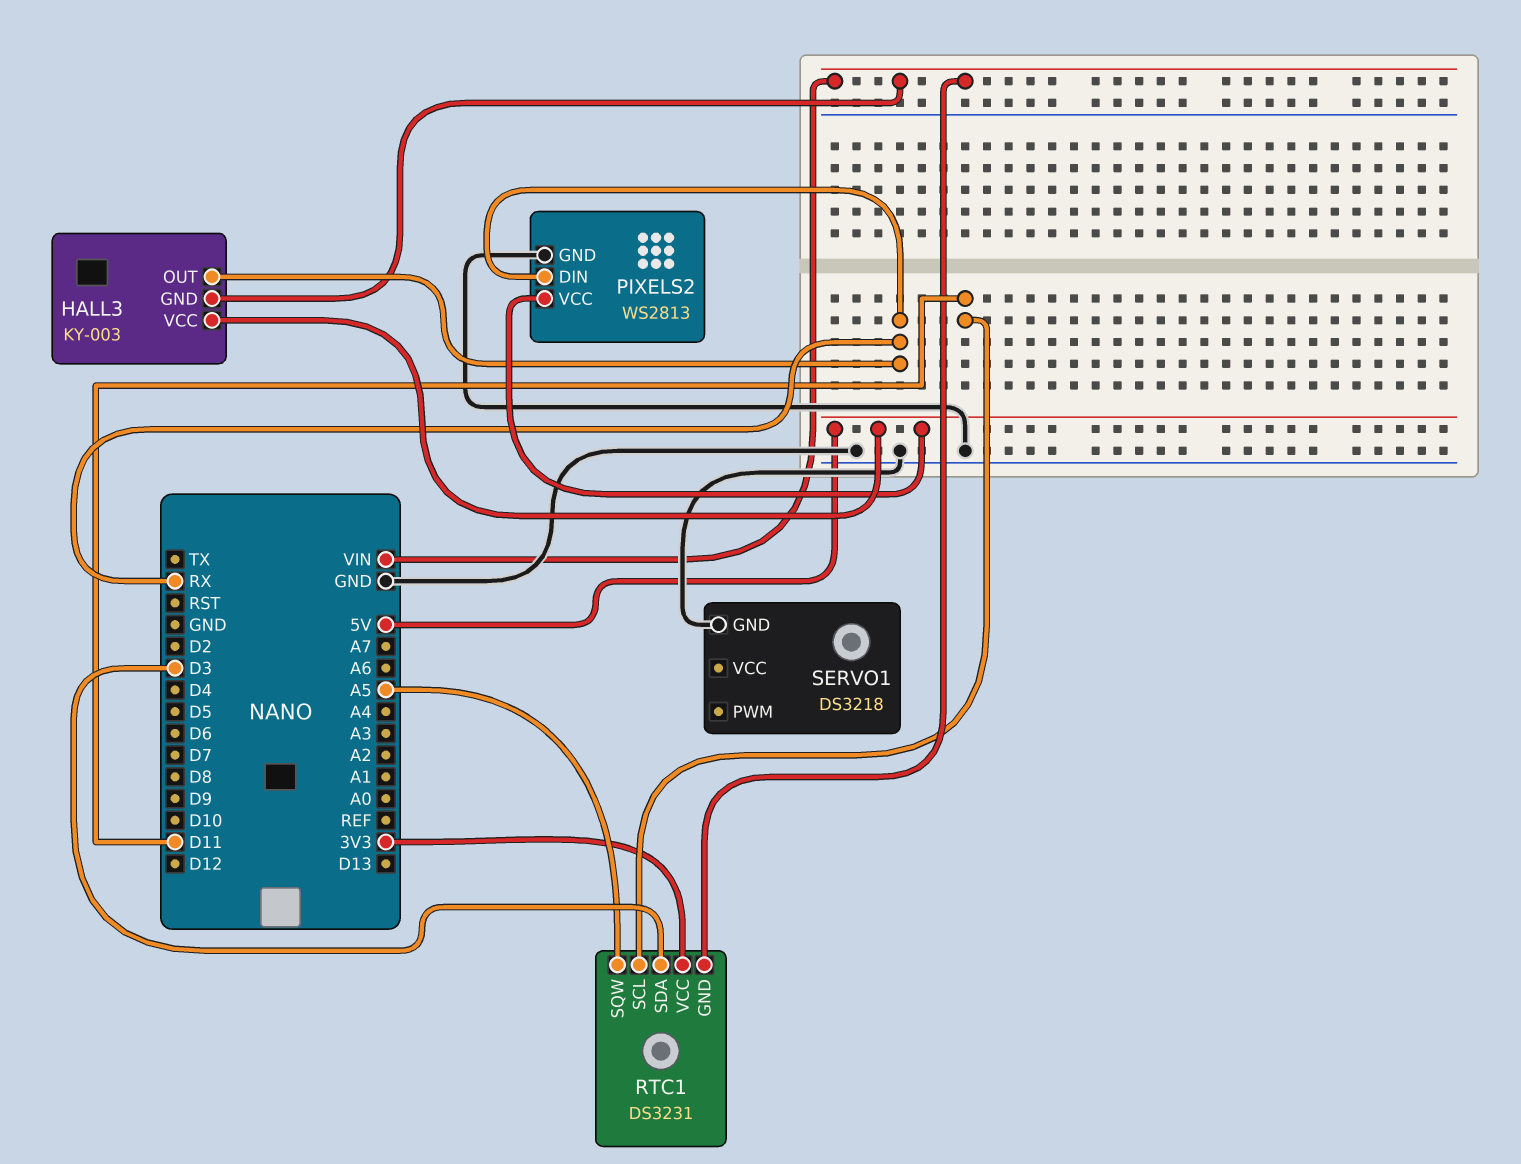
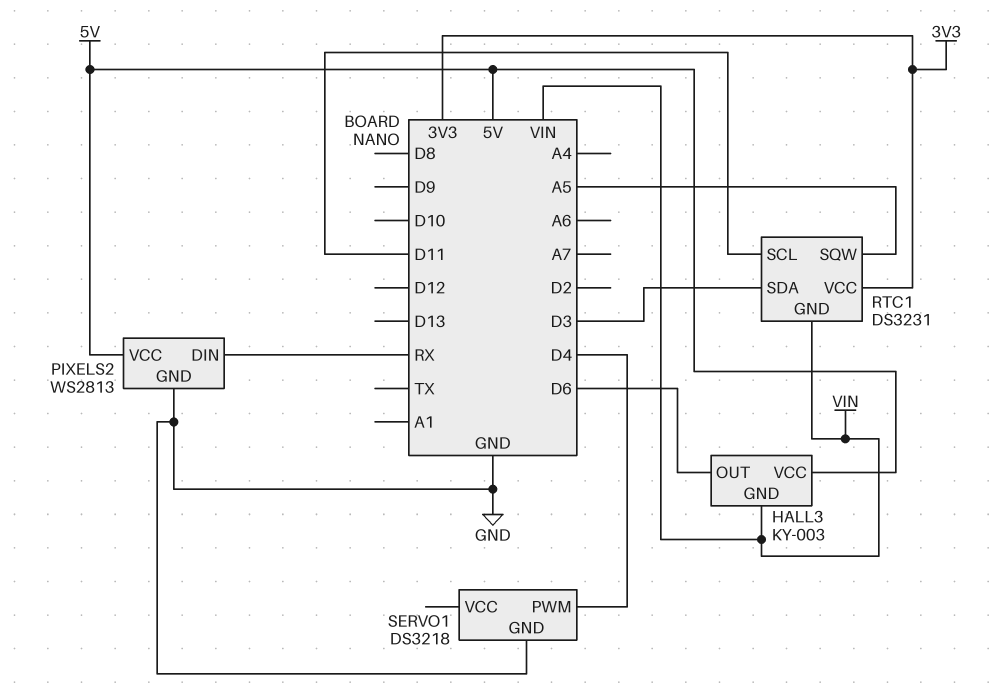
HALL3 pin OUT: RX -> D6
SERVO1 pin PWM: none -> D4

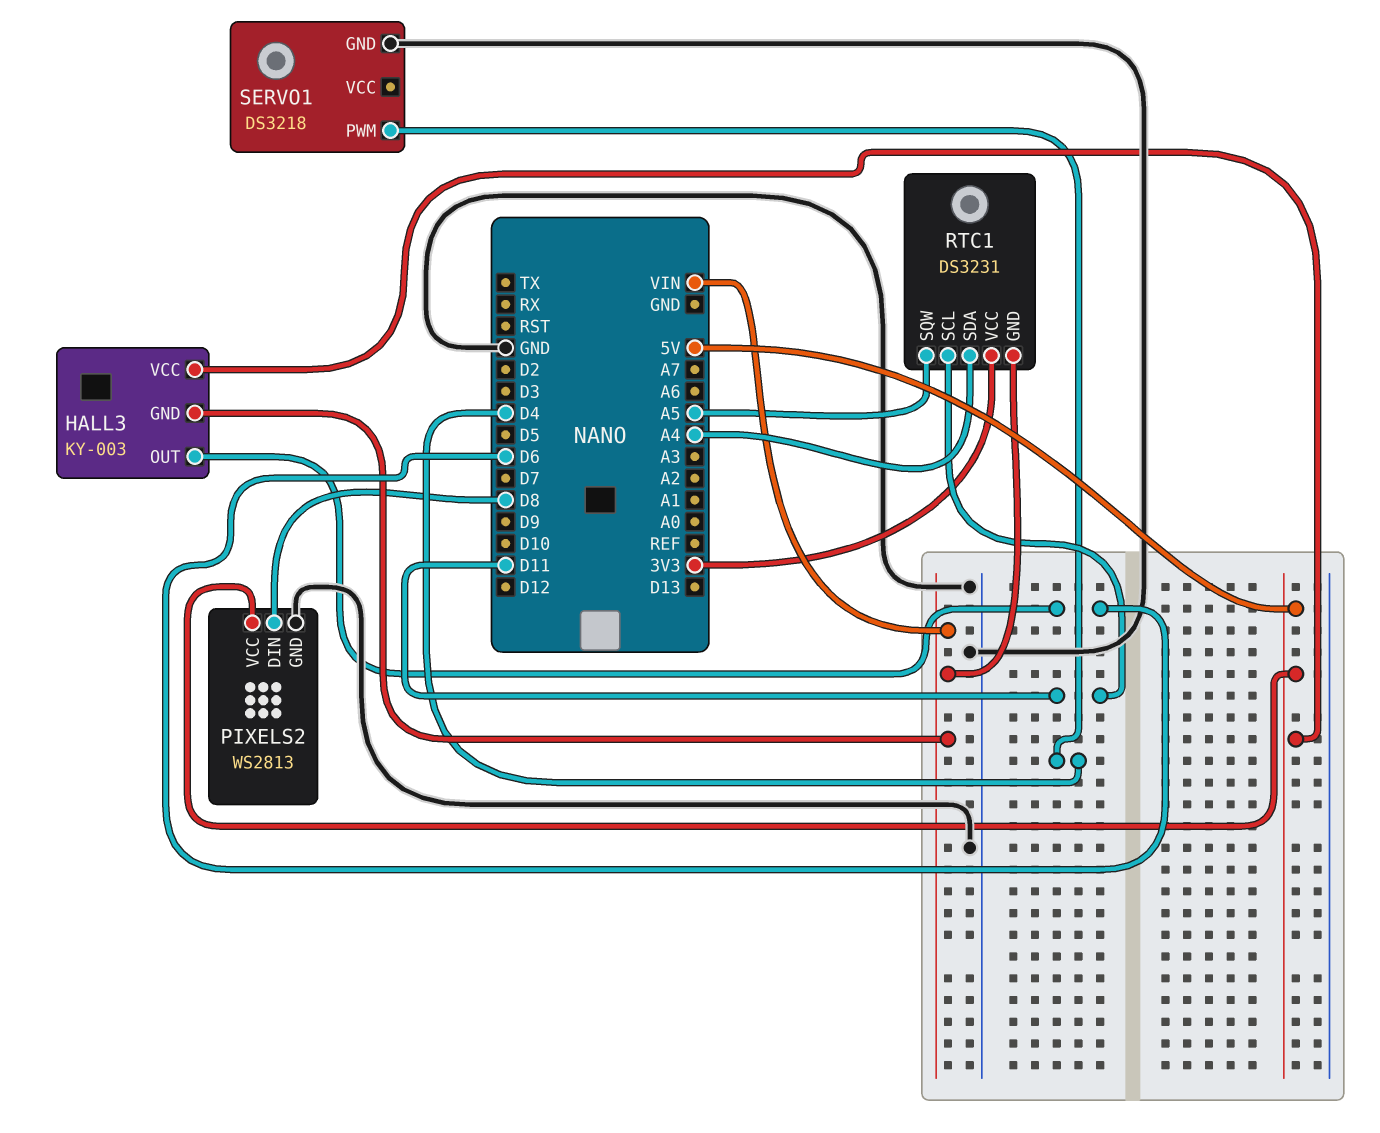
PIXELS2 pin DIN: RX -> D8
RTC1 pin SDA: D3 -> A4

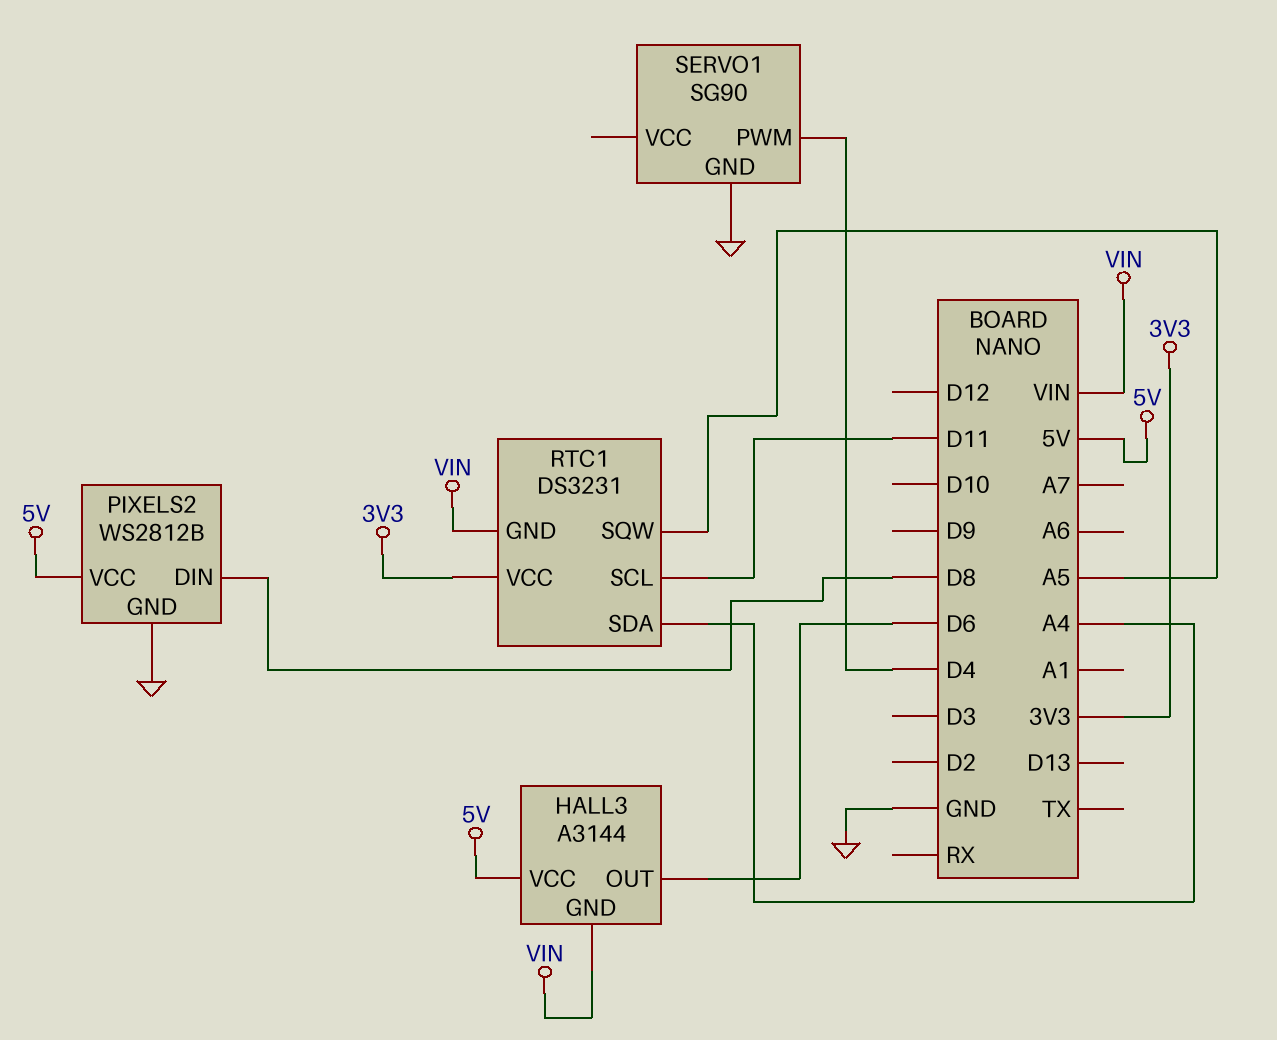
HALL3: KY-003 -> A3144
PIXELS2: WS2813 -> WS2812B
SERVO1: DS3218 -> SG90

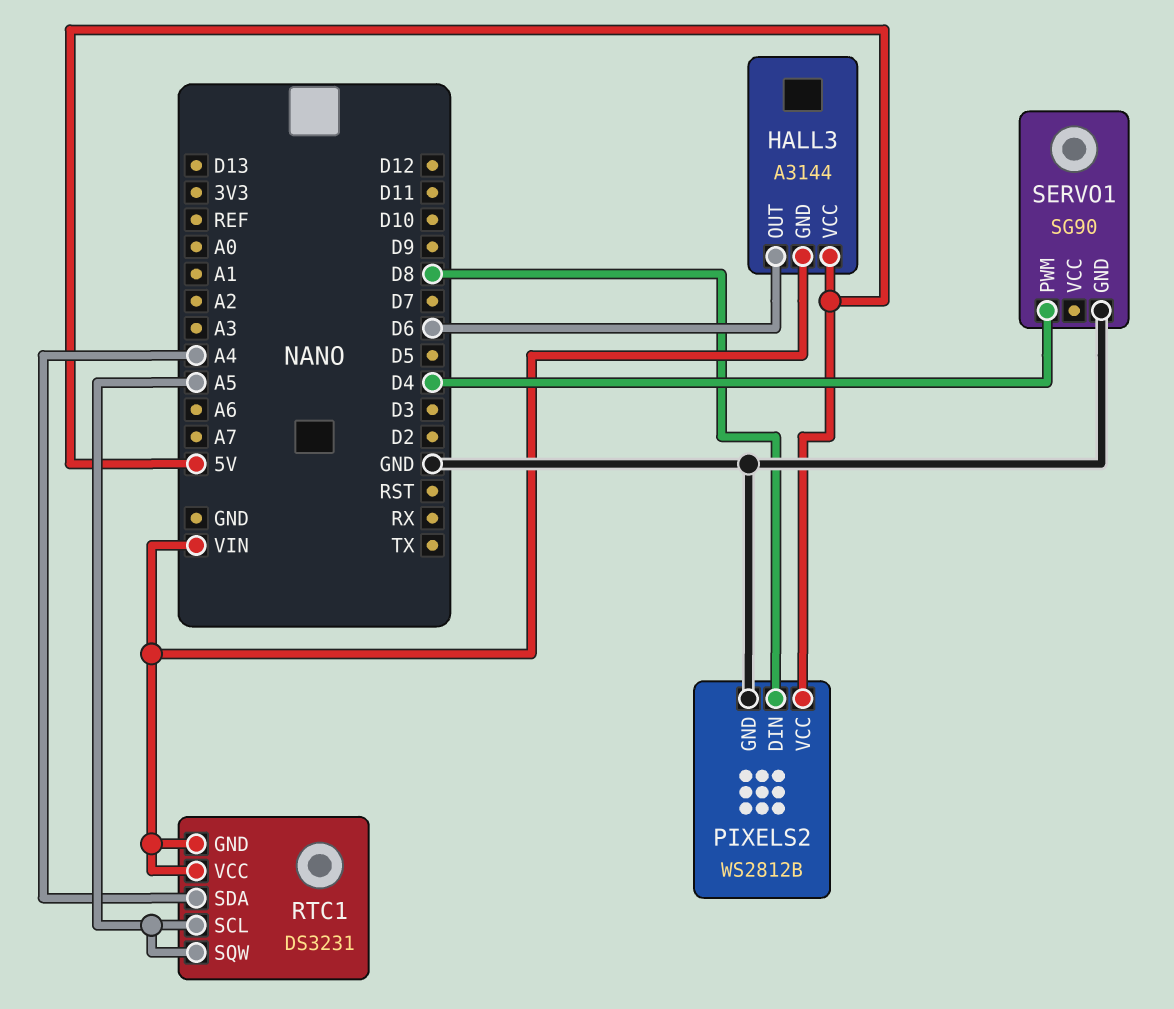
RTC1 pin SCL: D11 -> A5
RTC1 pin VCC: 3V3 -> VIN

